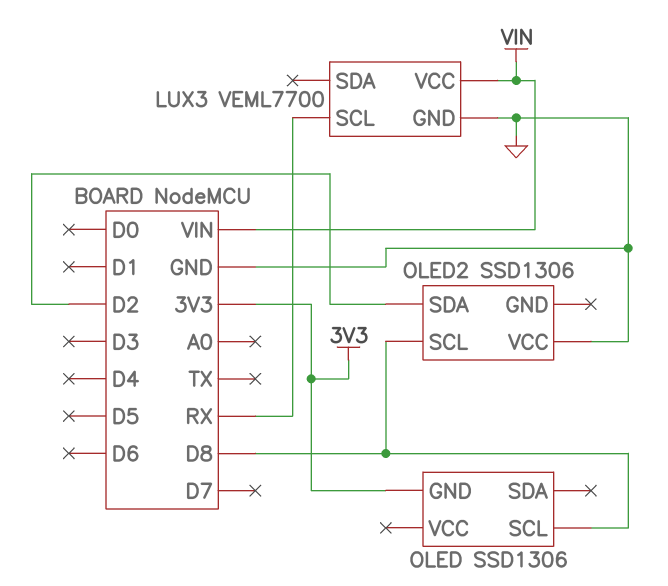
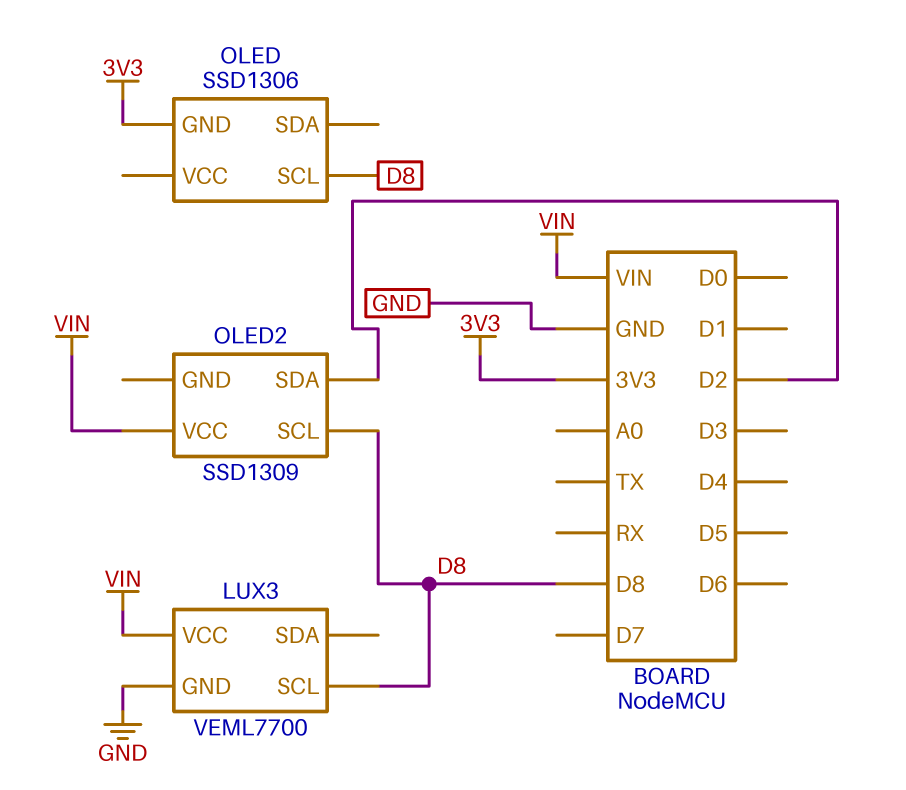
LUX3 pin SCL: RX -> D8
OLED2: SSD1306 -> SSD1309
OLED2 pin VCC: GND -> VIN

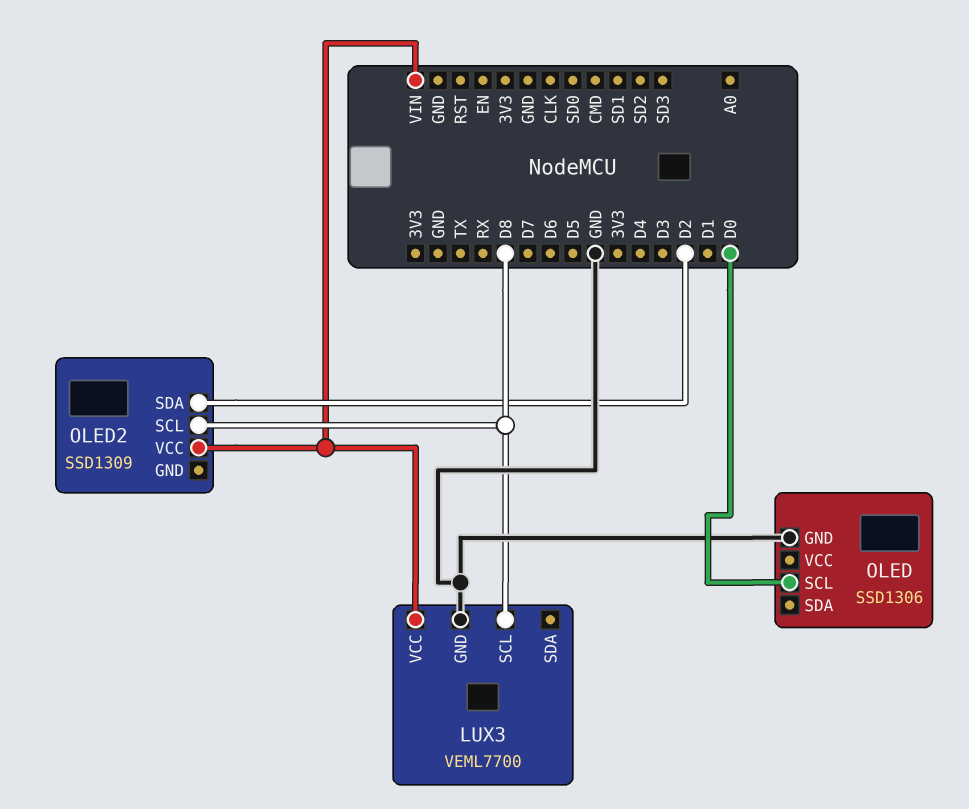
OLED pin GND: 3V3 -> GND
OLED pin SCL: D8 -> D0

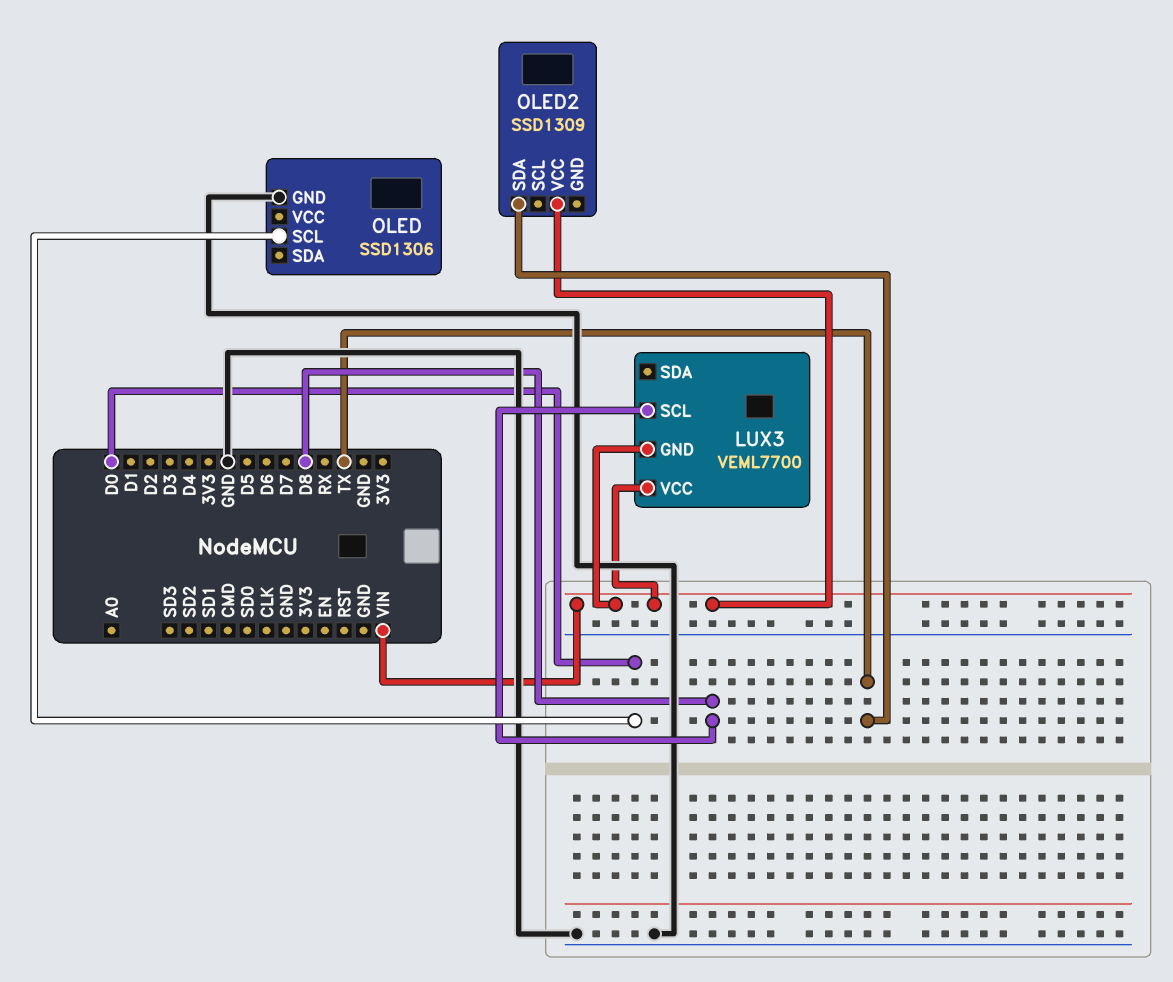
LUX3 pin GND: GND -> VIN
OLED2 pin SCL: D8 -> none
OLED2 pin SDA: D2 -> TX

